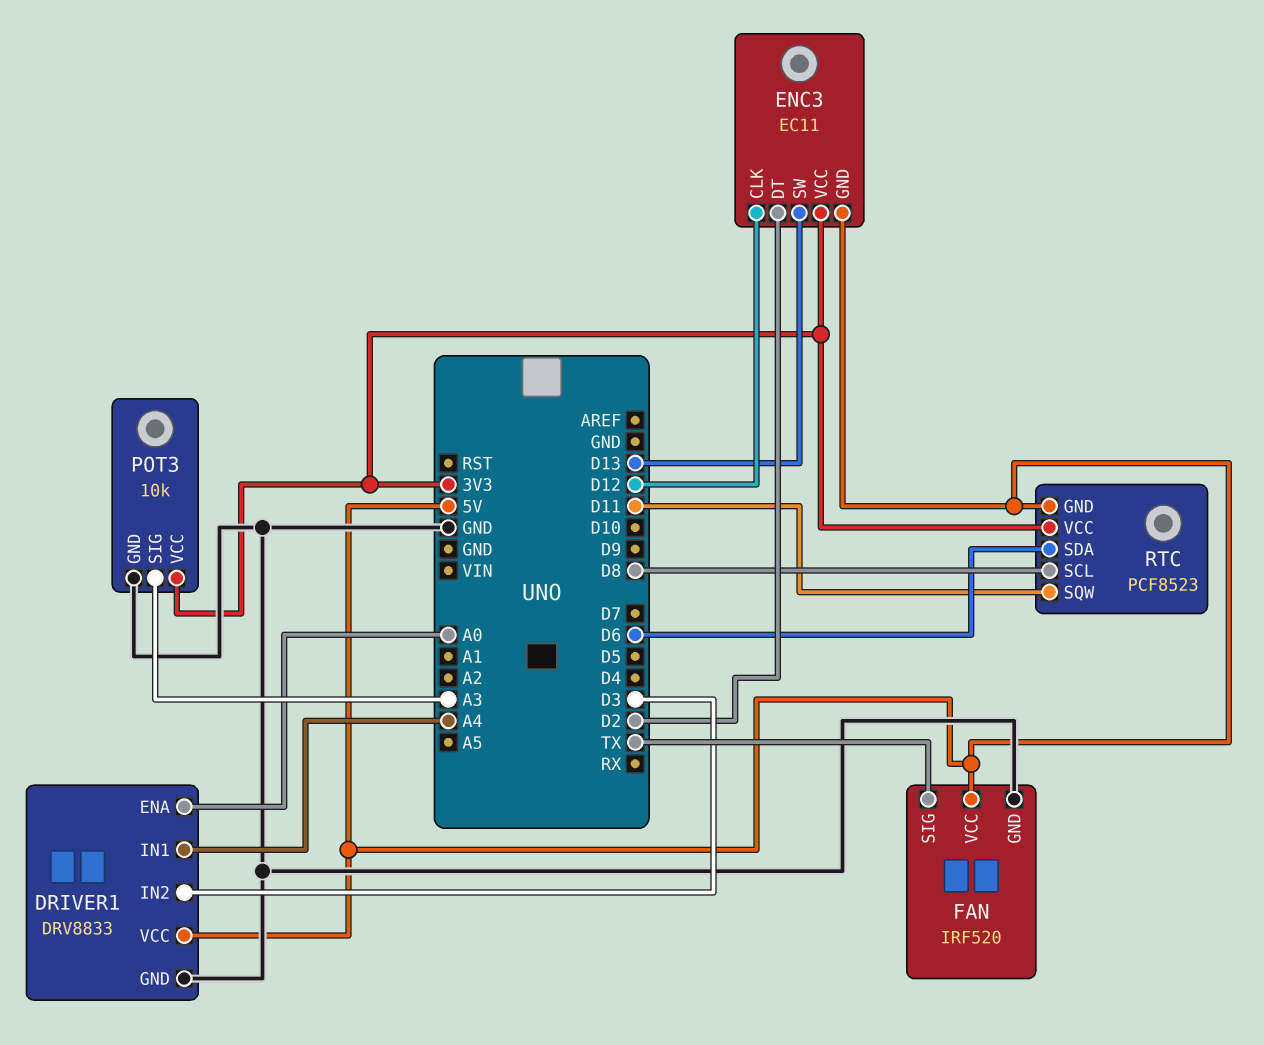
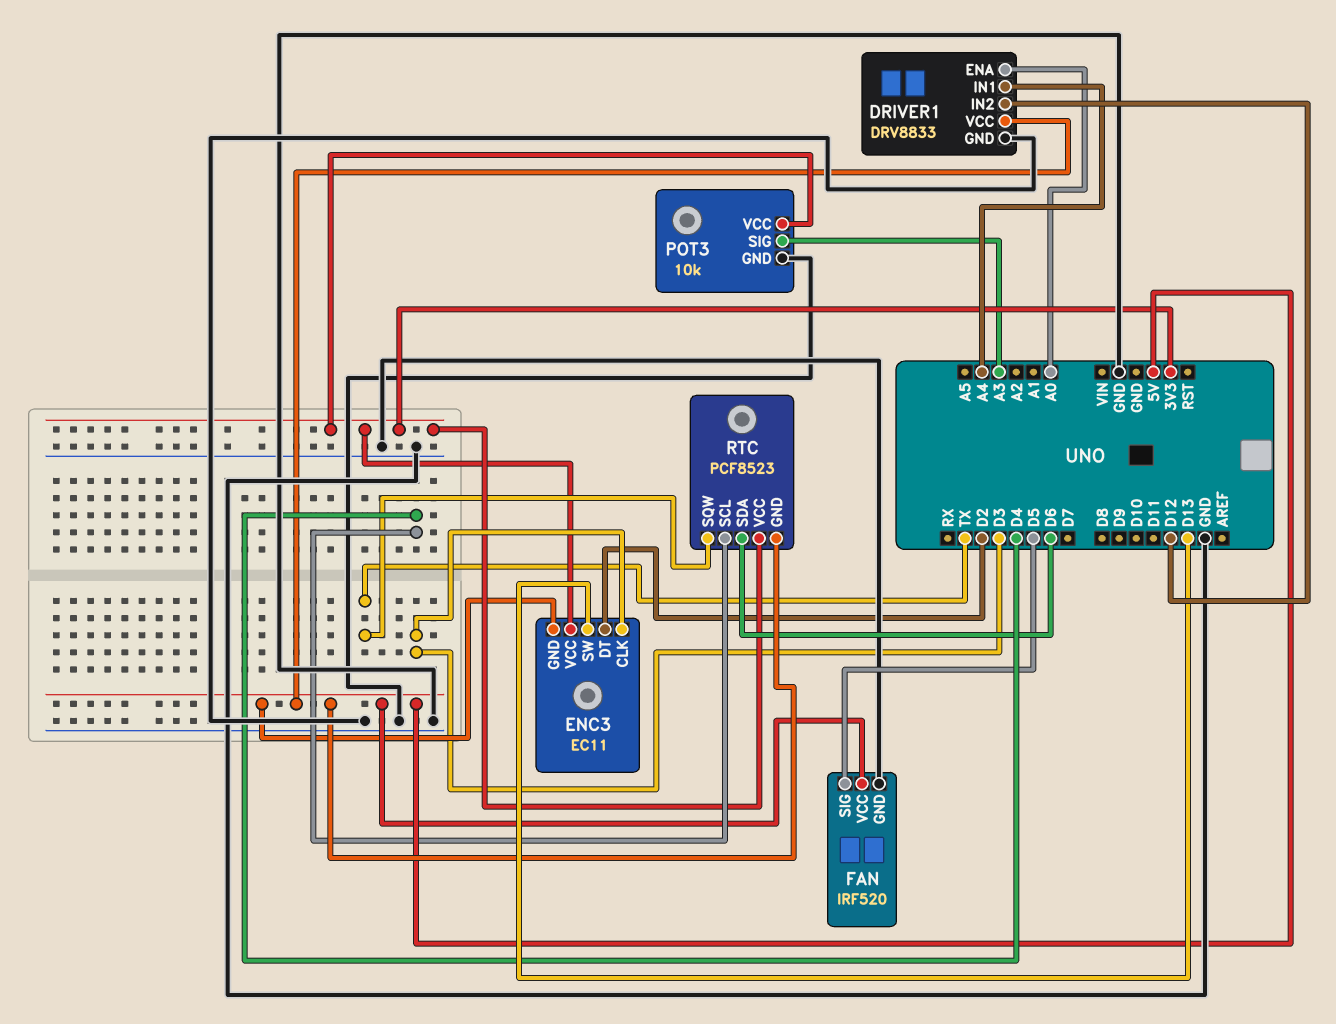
DRIVER1 pin IN2: D3 -> D12
ENC3 pin CLK: D12 -> D3
FAN pin SIG: TX -> D5
RTC pin SCL: D8 -> D4
RTC pin SQW: D11 -> TX

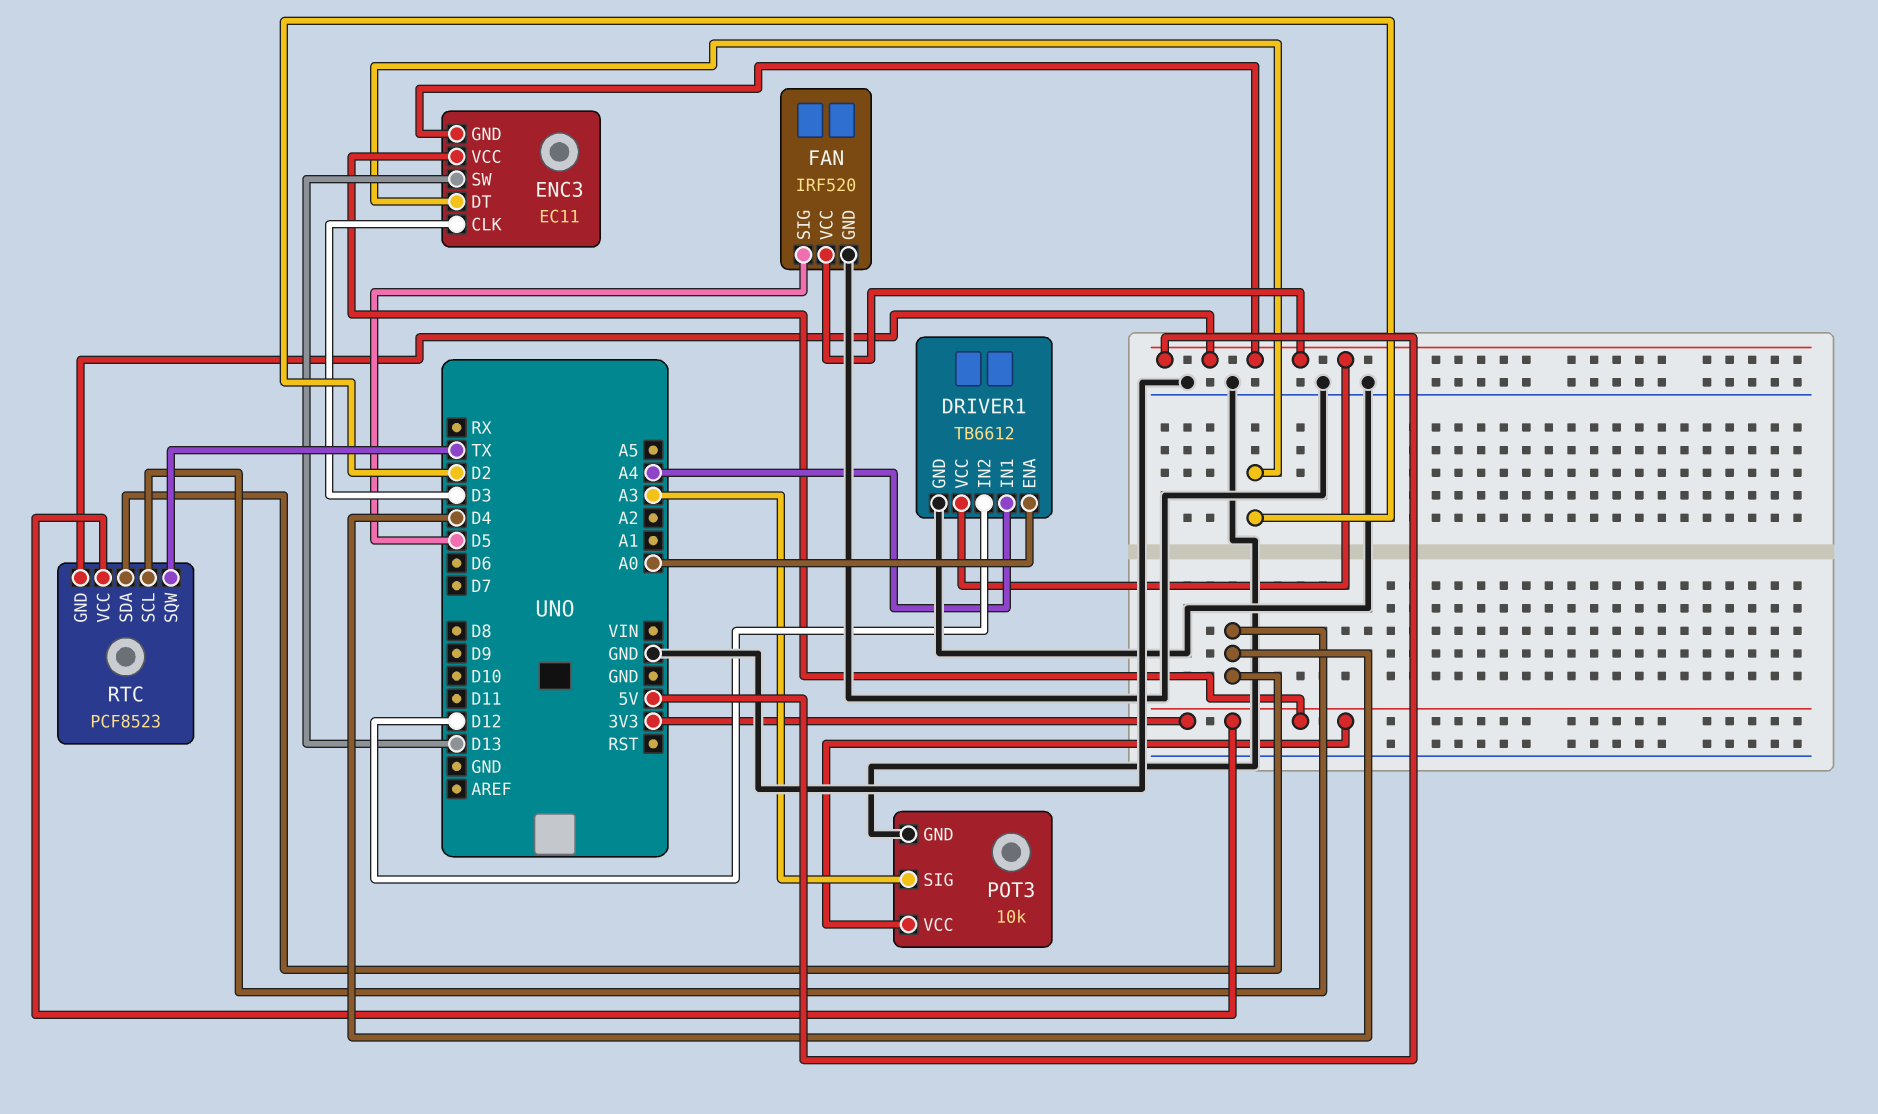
DRIVER1: DRV8833 -> TB6612
RTC pin SDA: D6 -> D4

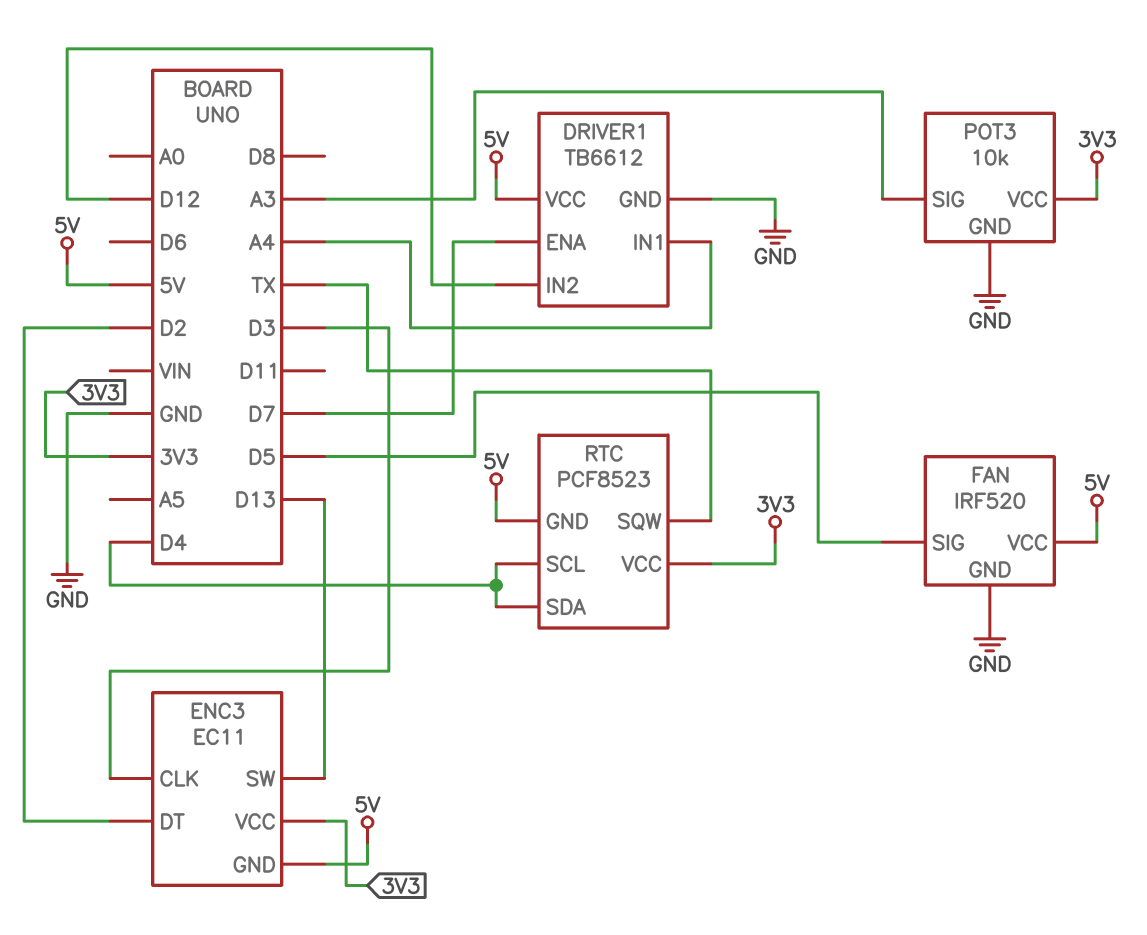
DRIVER1 pin ENA: A0 -> D7

